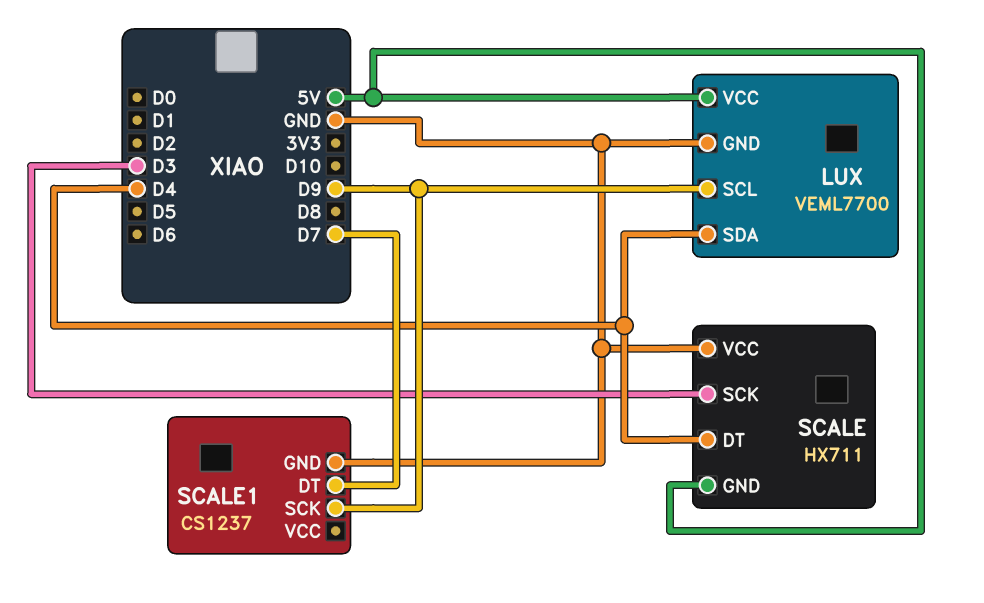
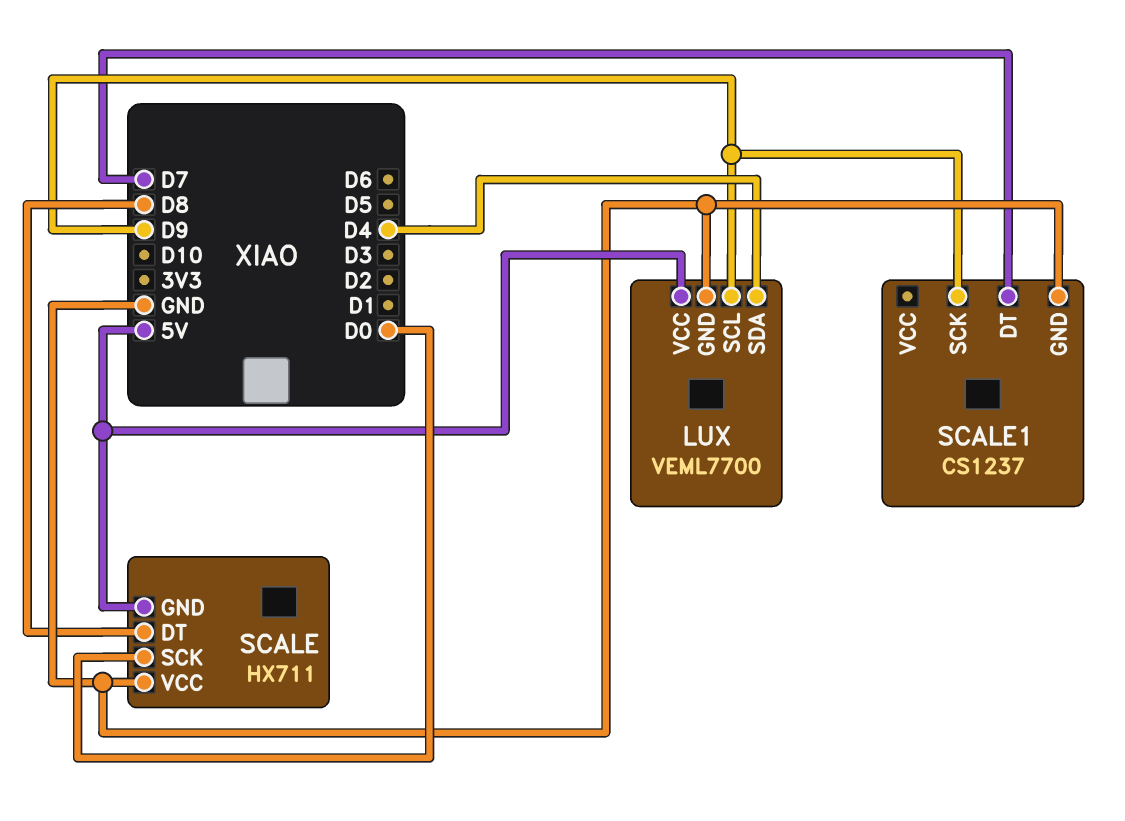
SCALE pin DT: D4 -> D8
SCALE pin SCK: D3 -> D0

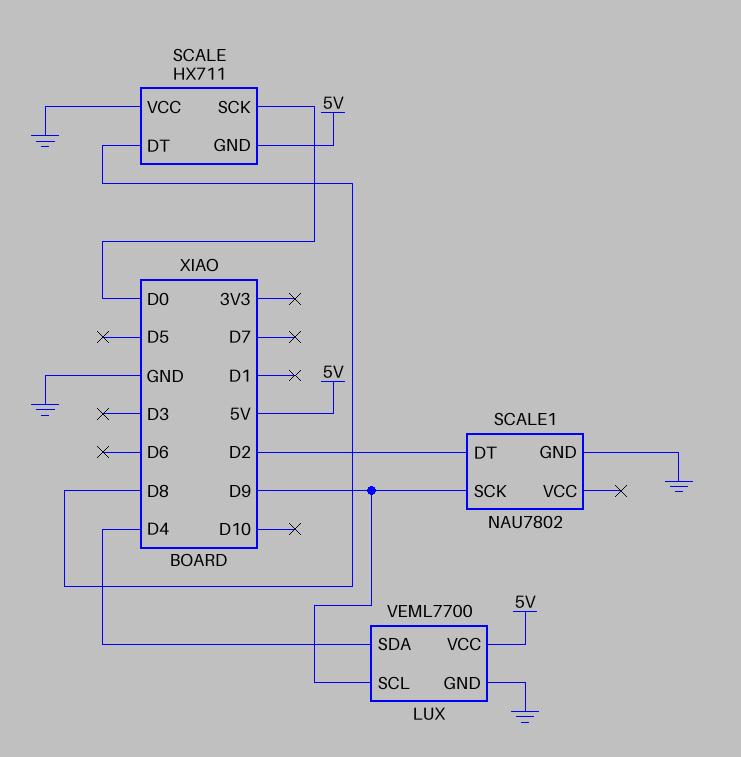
SCALE1: CS1237 -> NAU7802
SCALE1 pin DT: D7 -> D2

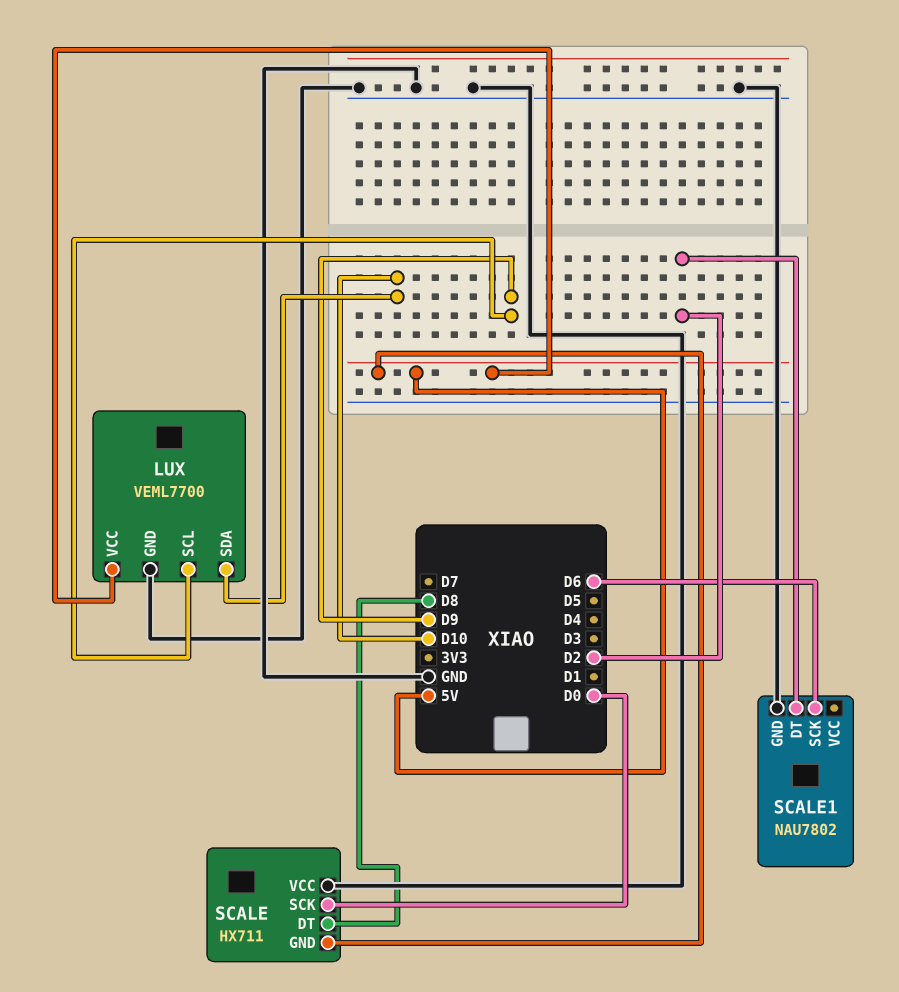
LUX pin SDA: D4 -> D10
SCALE1 pin SCK: D9 -> D6

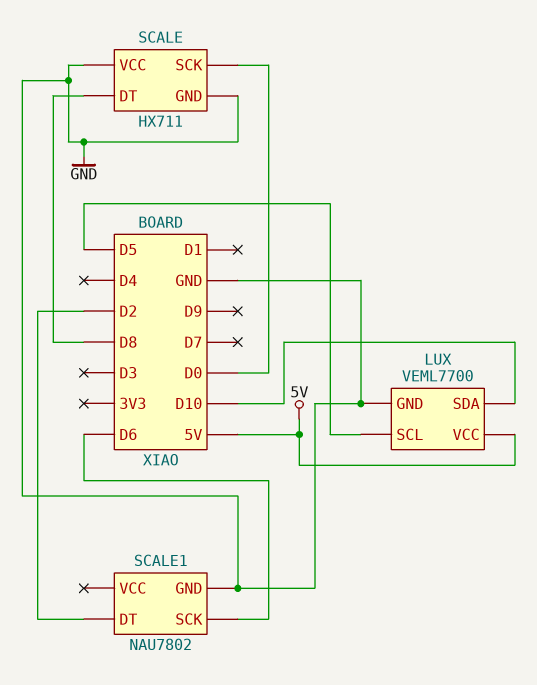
LUX pin SCL: D9 -> D5
SCALE pin GND: 5V -> GND

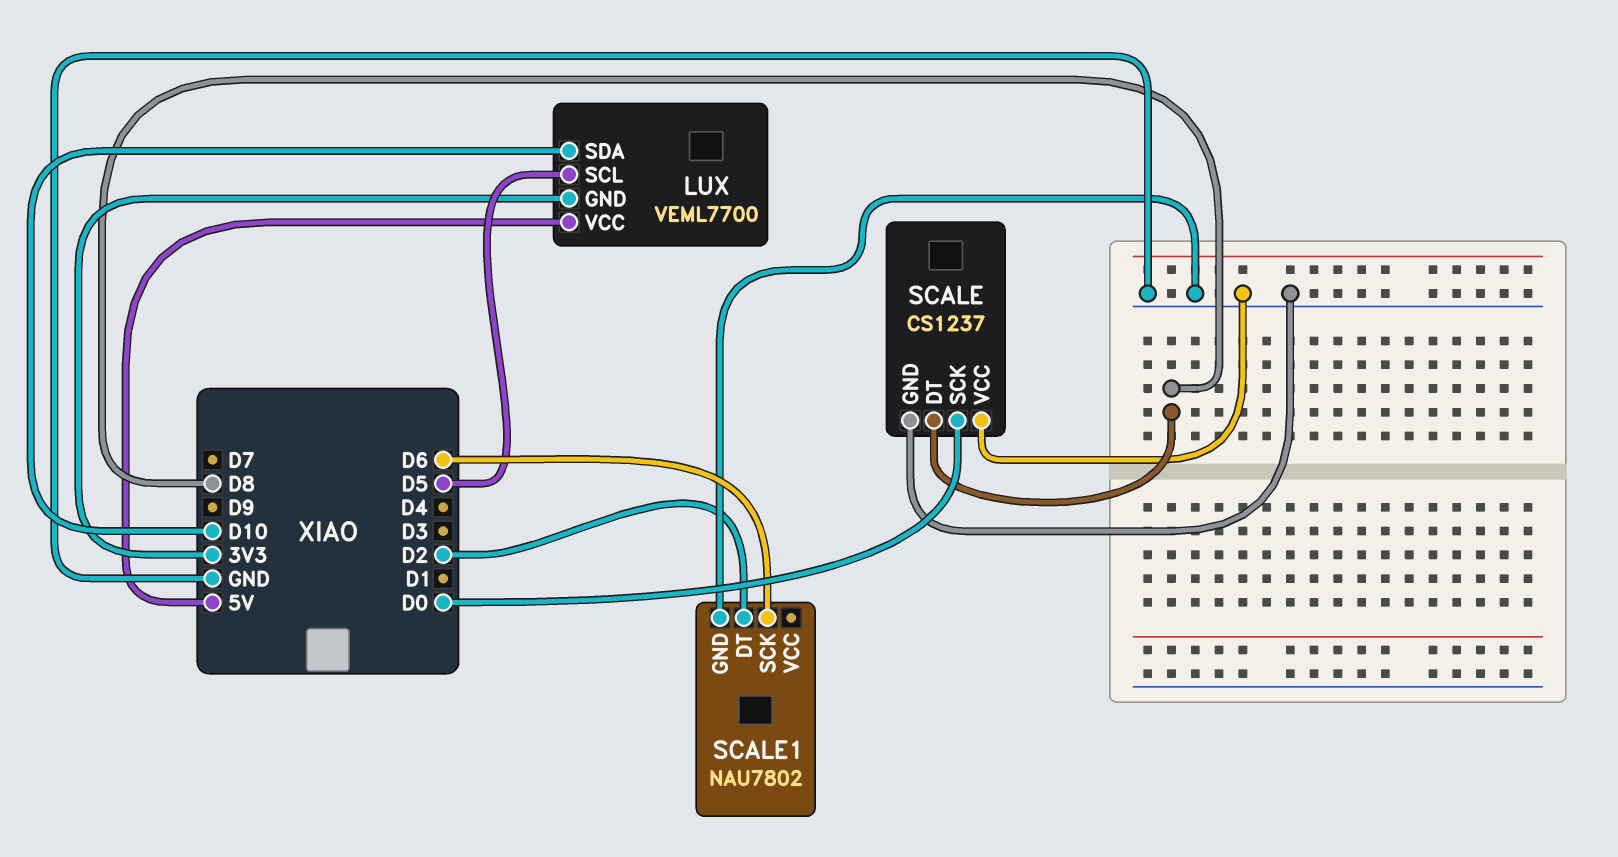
LUX pin GND: GND -> 3V3
SCALE: HX711 -> CS1237

